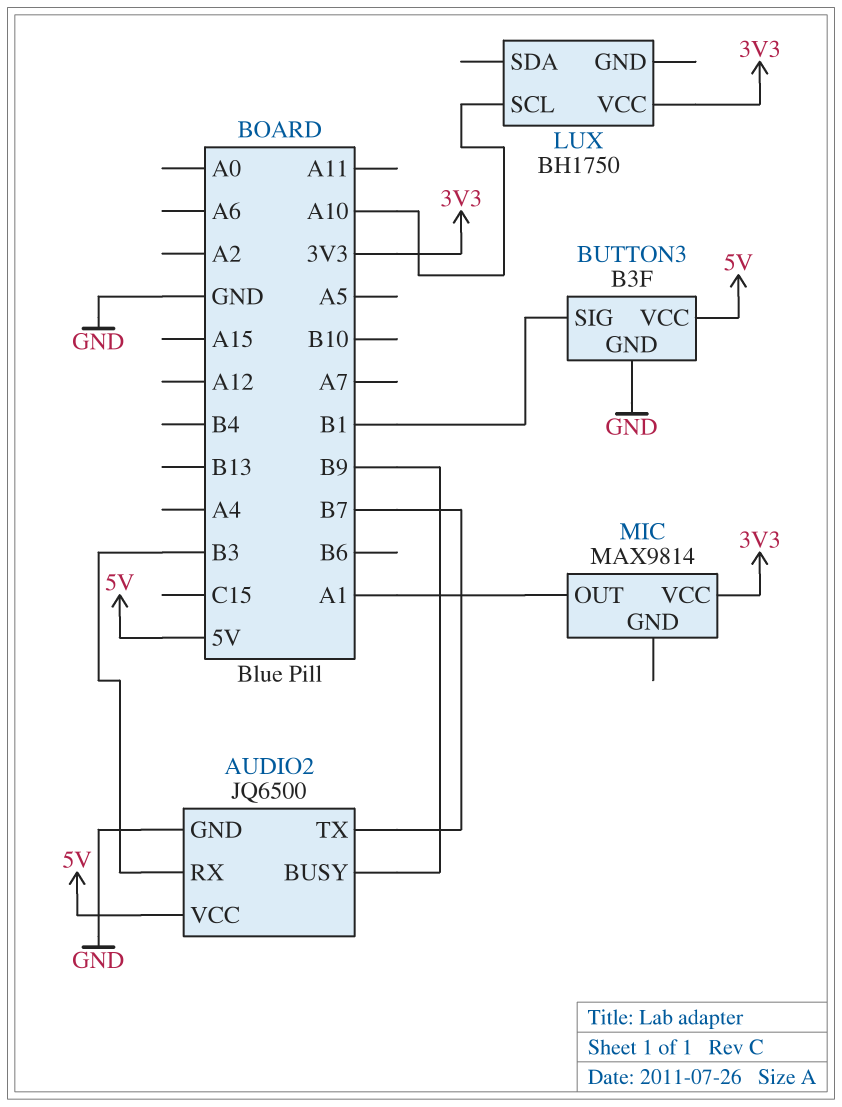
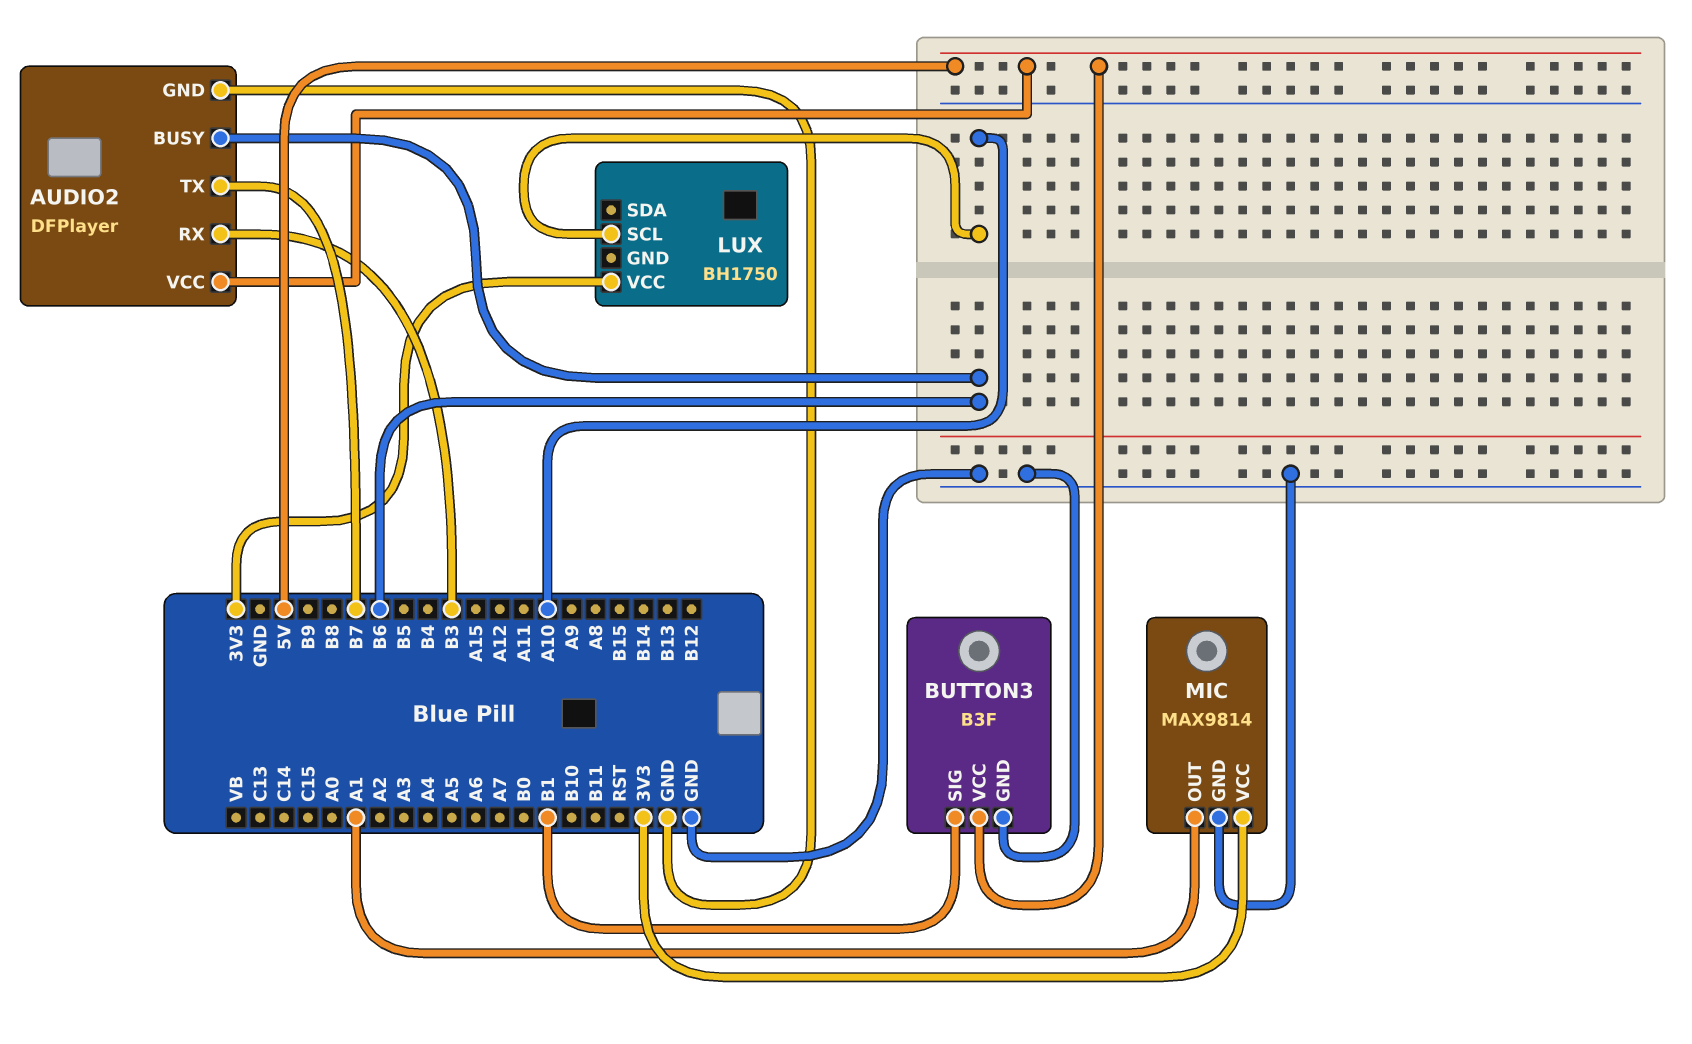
AUDIO2: JQ6500 -> DFPlayer
AUDIO2 pin BUSY: B9 -> B6
MIC pin GND: none -> GND

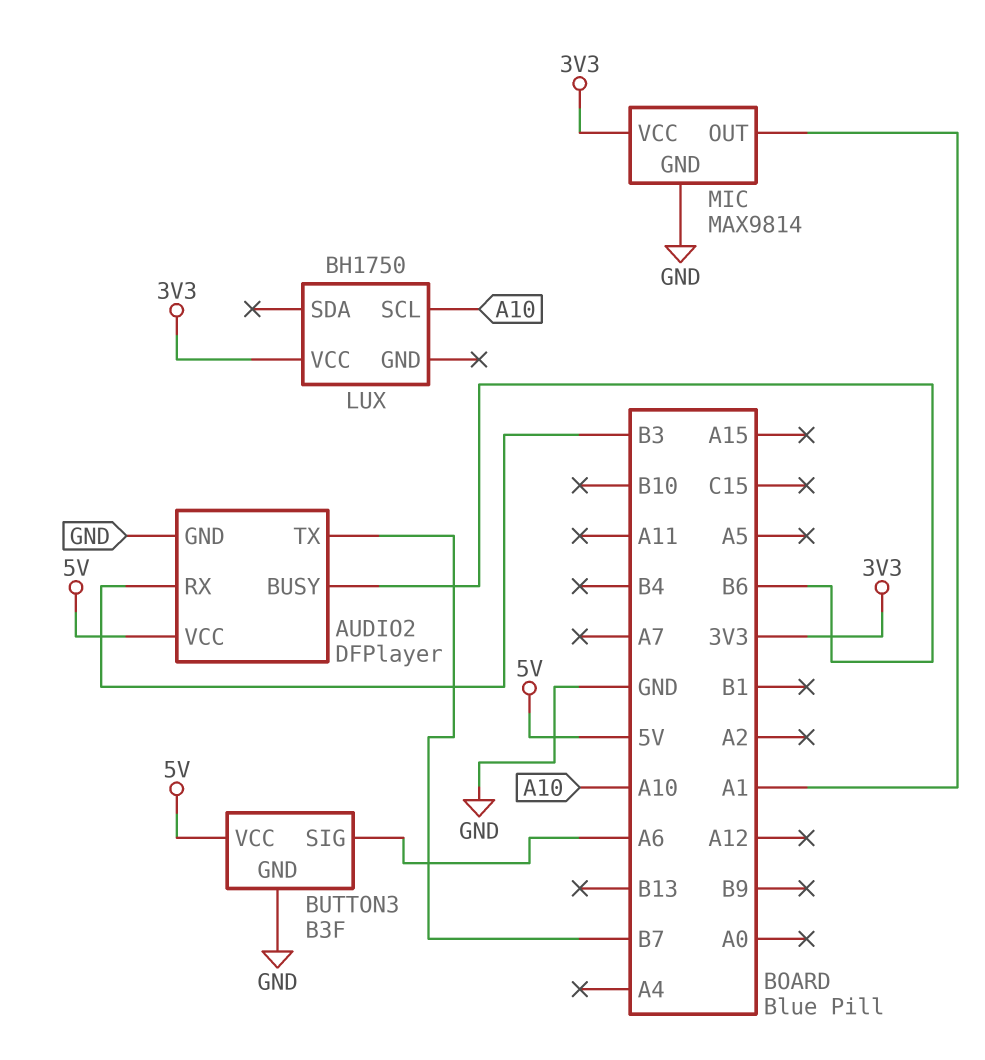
BUTTON3 pin SIG: B1 -> A6

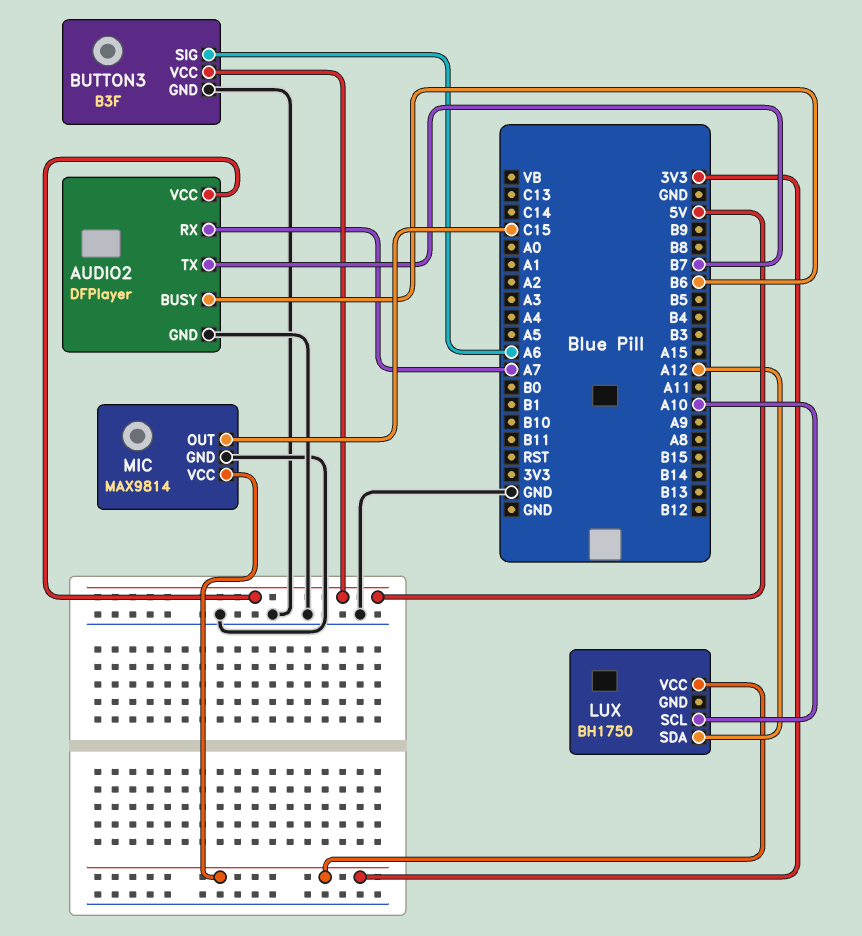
AUDIO2 pin RX: B3 -> A7
LUX pin SDA: none -> A12
MIC pin OUT: A1 -> C15

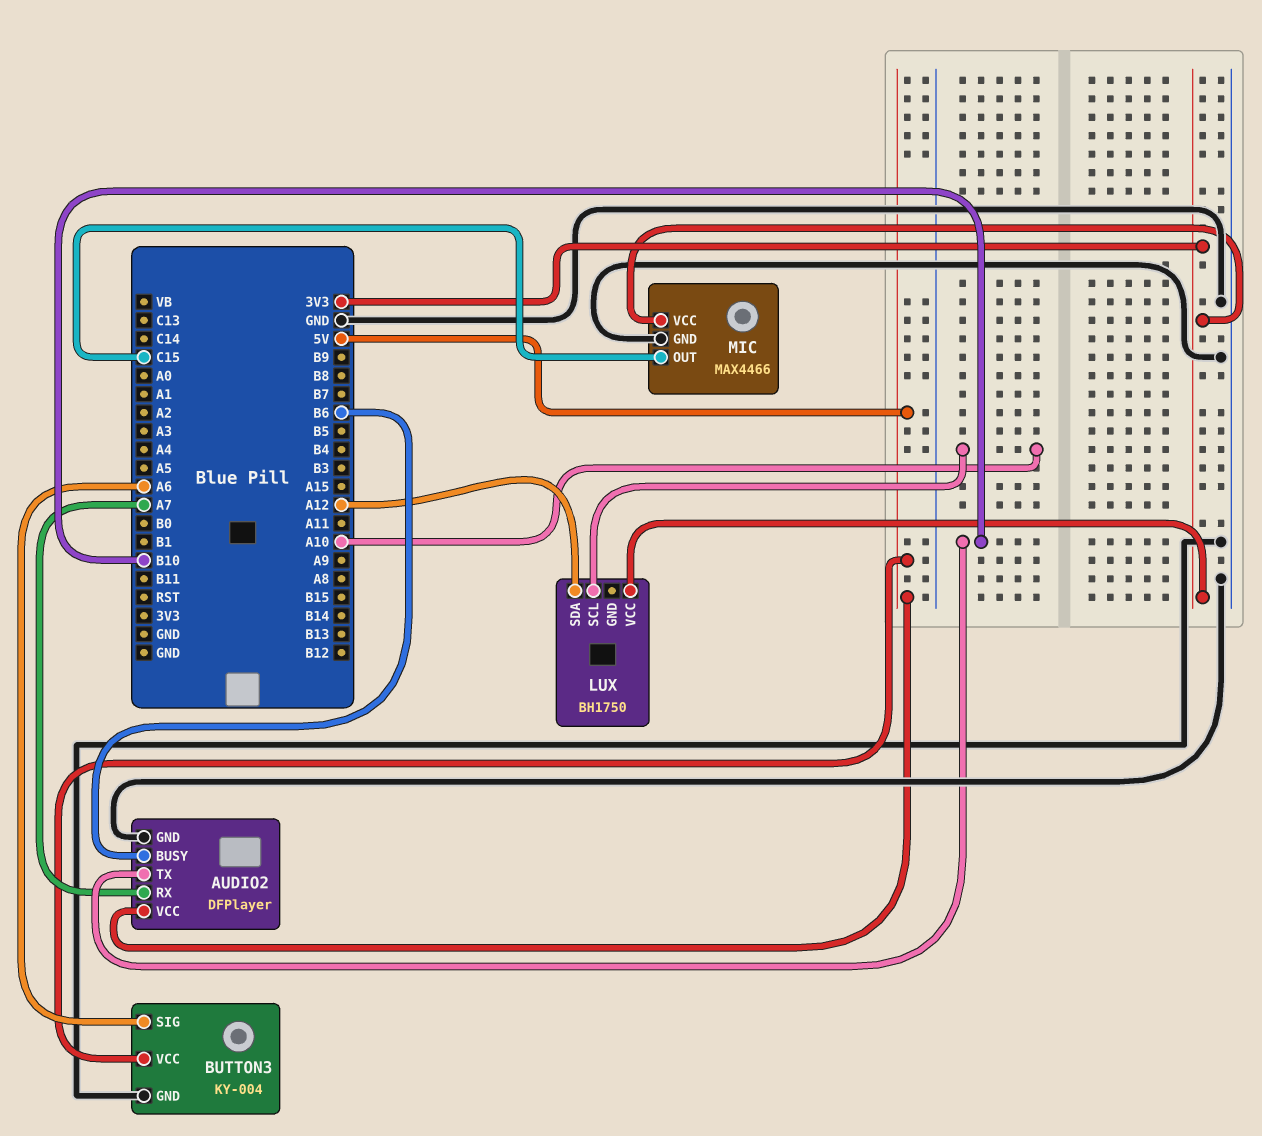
AUDIO2 pin TX: B7 -> B10
BUTTON3: B3F -> KY-004
MIC: MAX9814 -> MAX4466

